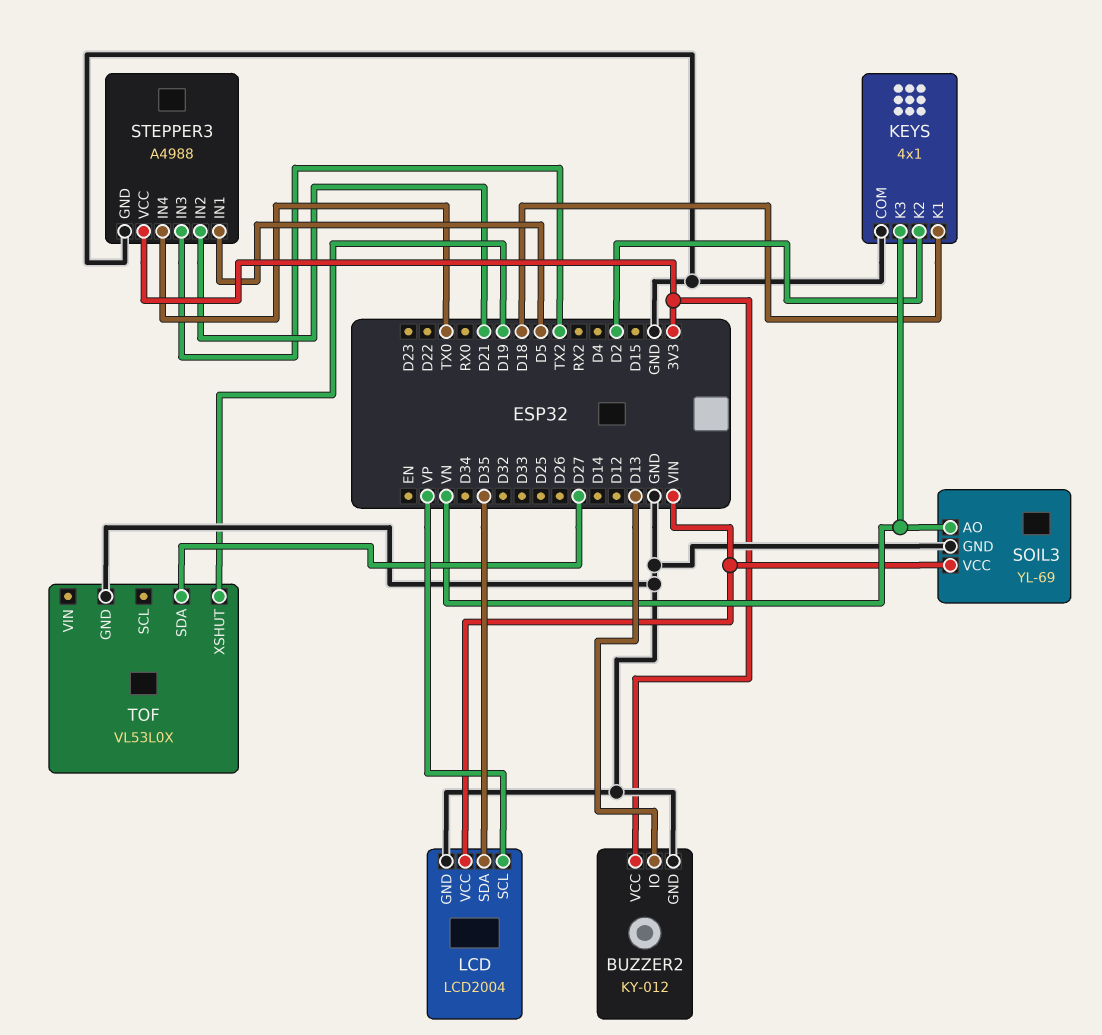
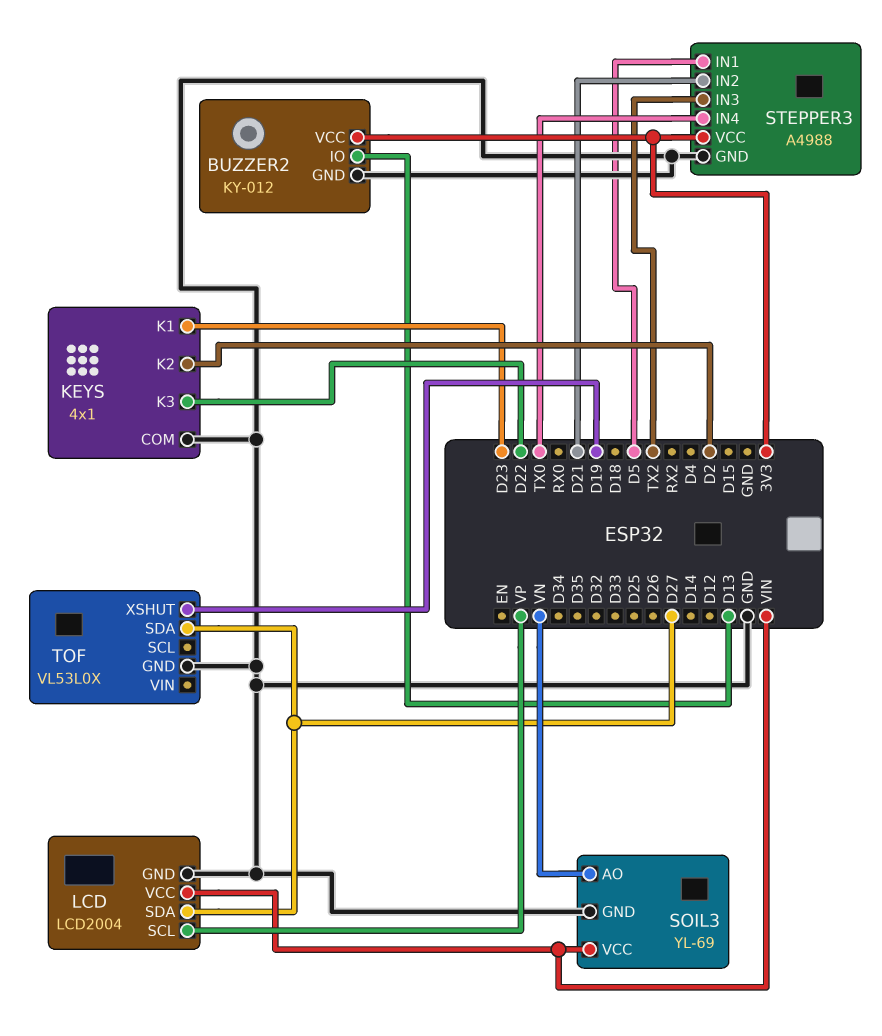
KEYS pin K1: D18 -> D23
KEYS pin K3: VN -> D22
LCD pin SDA: D35 -> D27

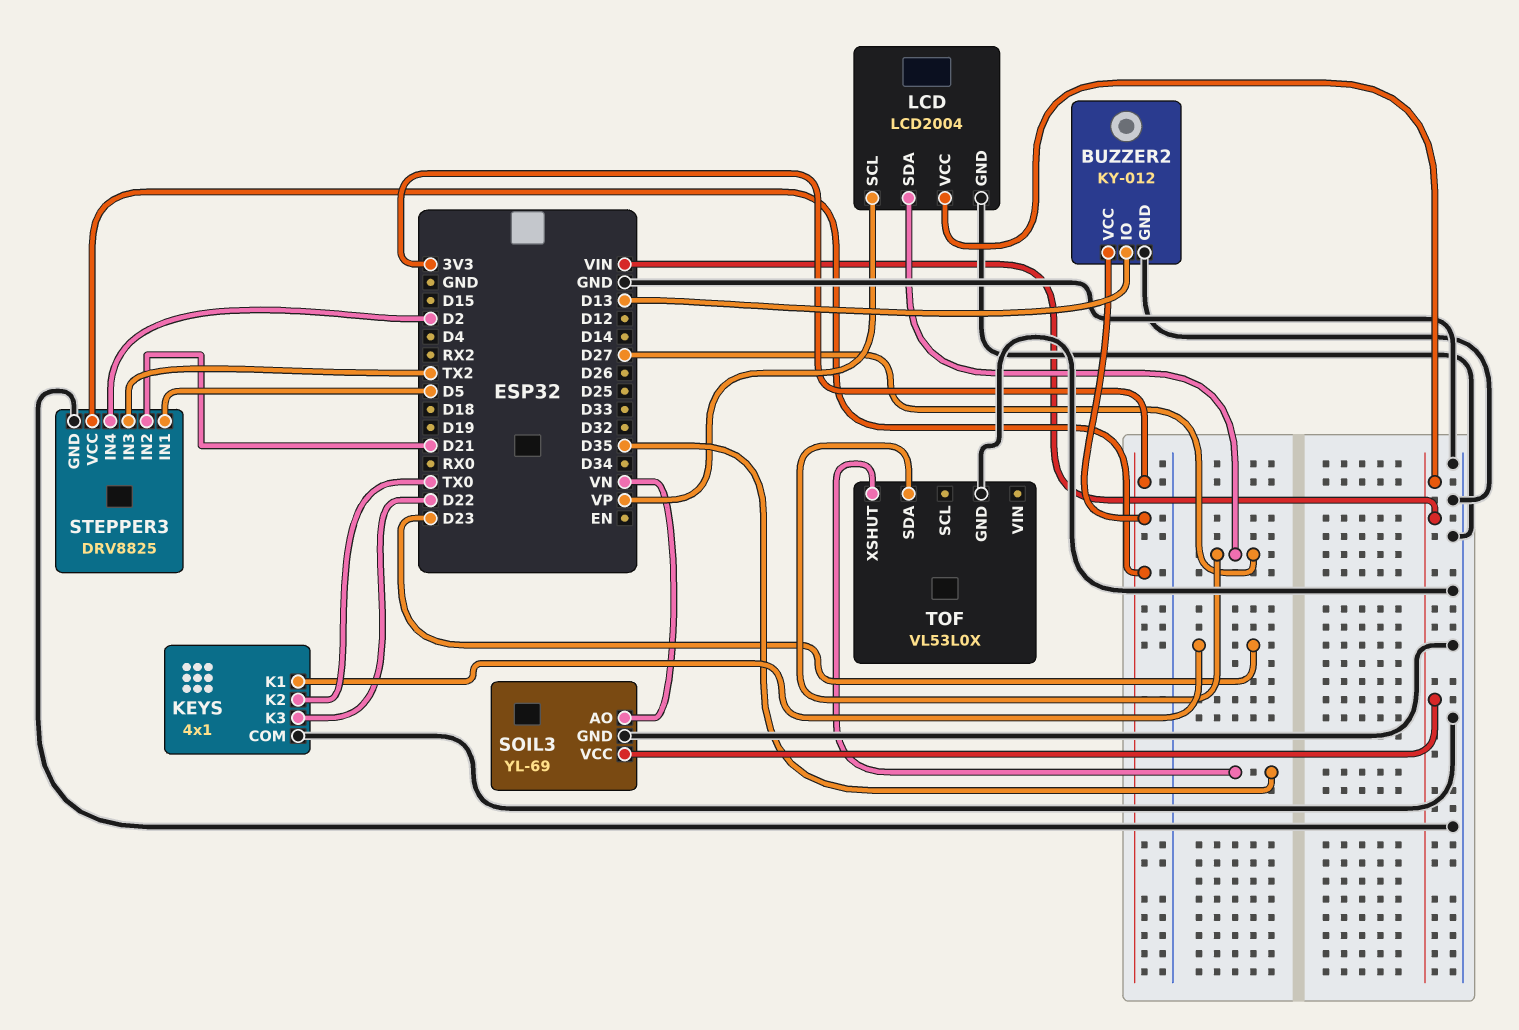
KEYS pin K2: D2 -> TX0
STEPPER3: A4988 -> DRV8825
STEPPER3 pin IN4: TX0 -> D2
TOF pin XSHUT: D19 -> D35

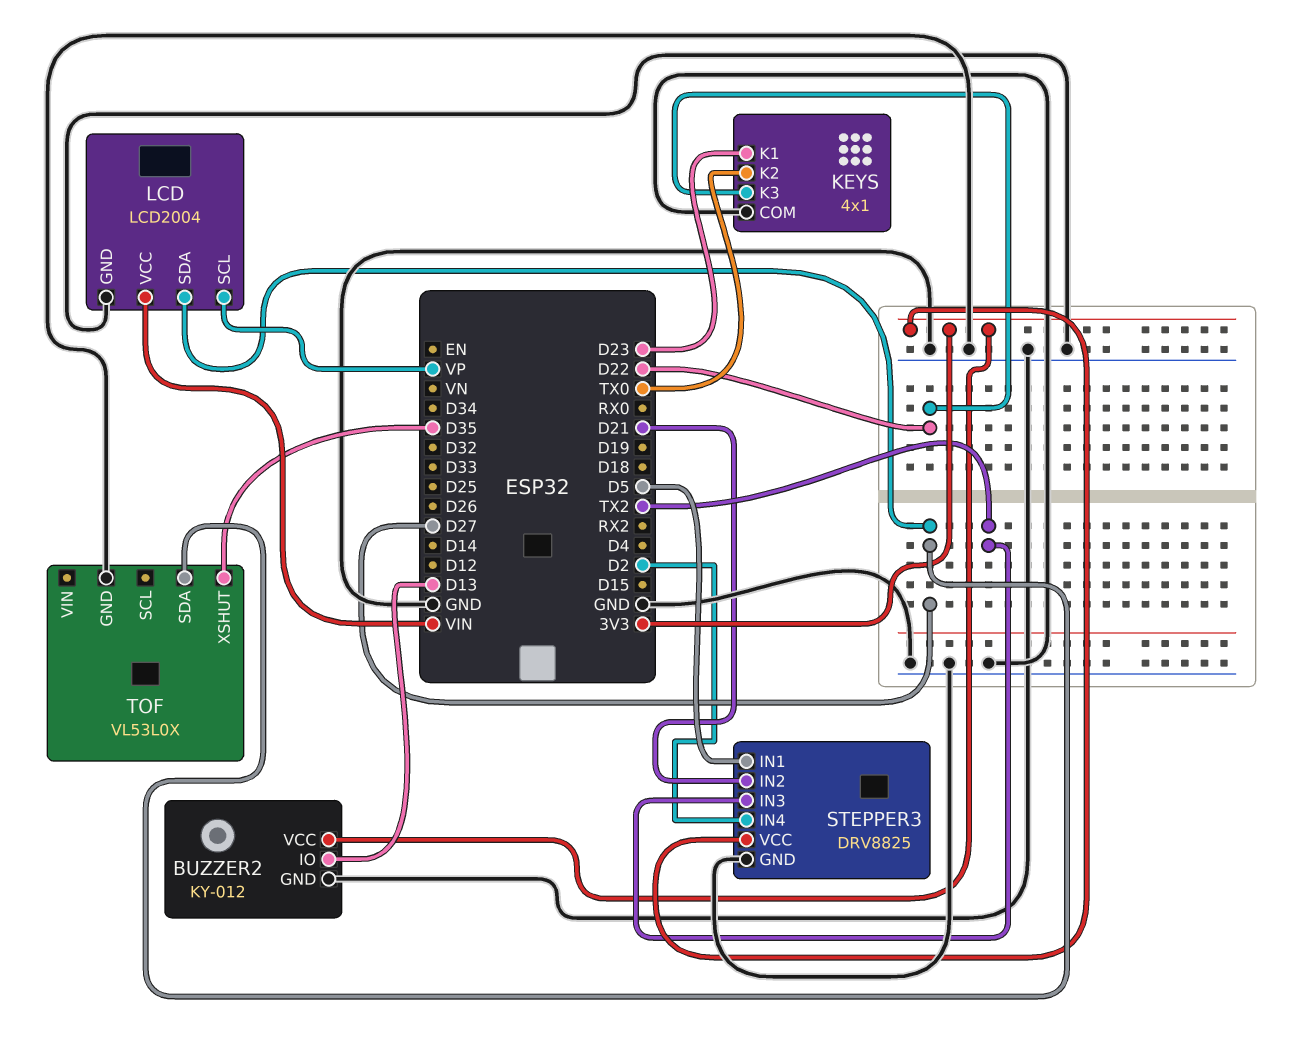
SOIL3: YL-69 -> none
SOIL3 pin AO: VN -> none
SOIL3 pin GND: GND -> none
SOIL3 pin VCC: VIN -> none

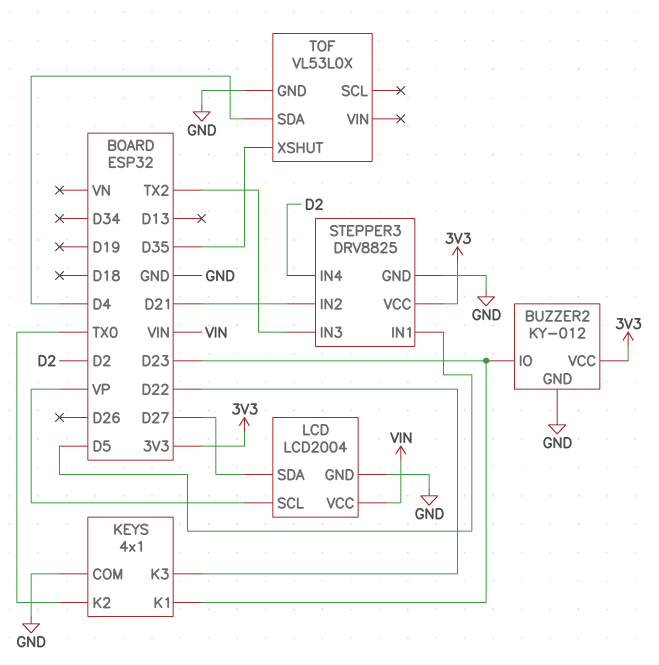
BUZZER2 pin IO: D13 -> D23
TOF pin SDA: D27 -> D4

